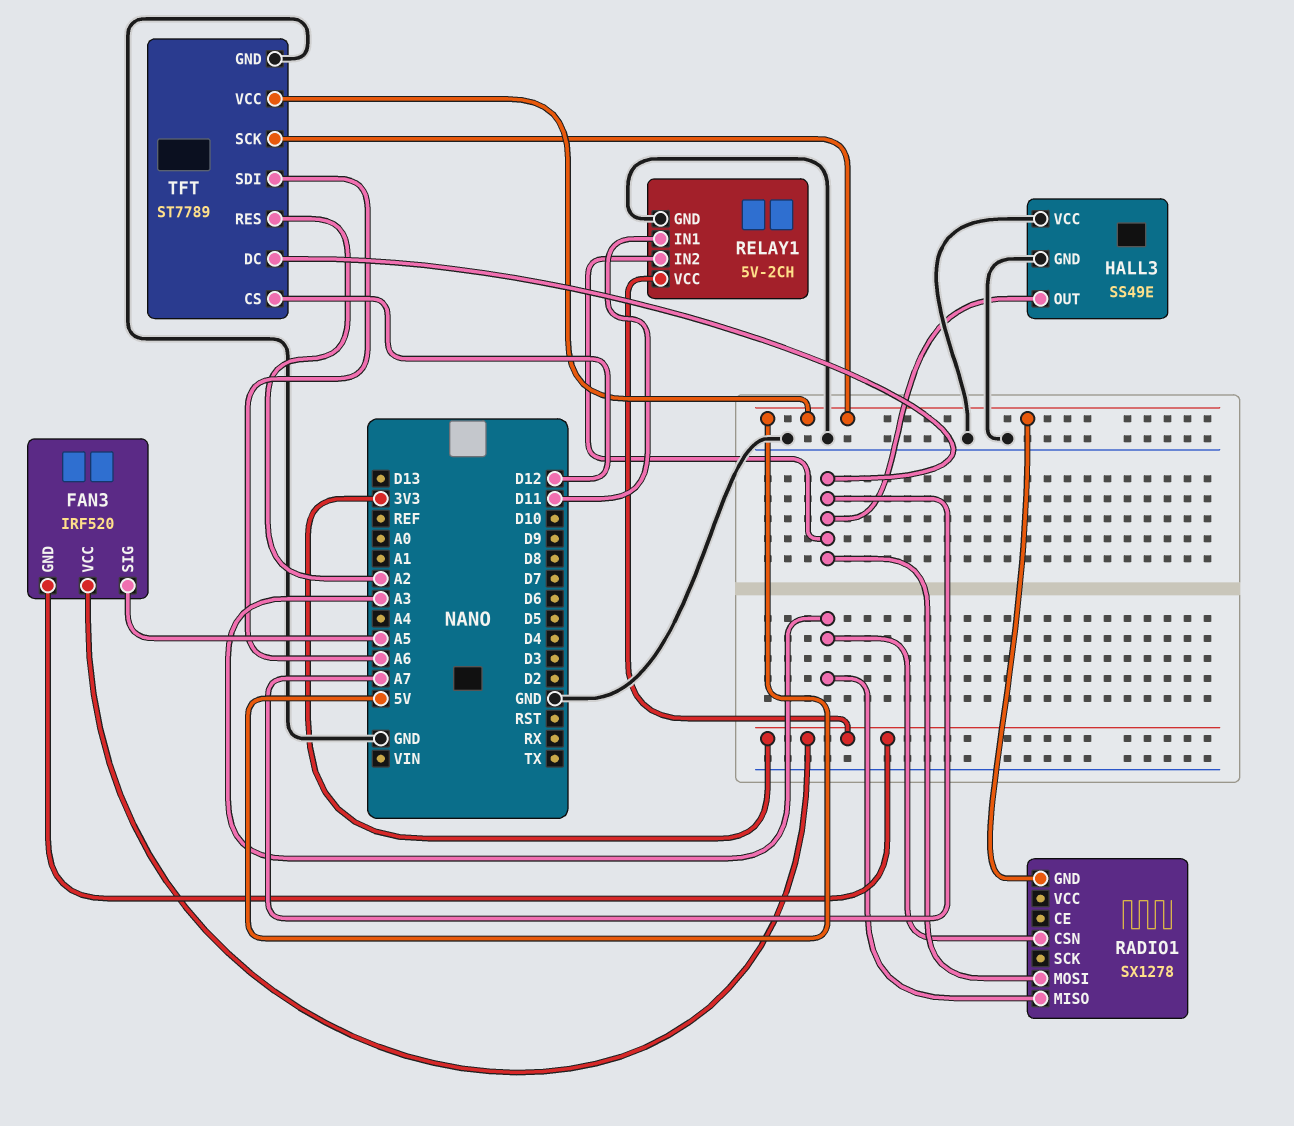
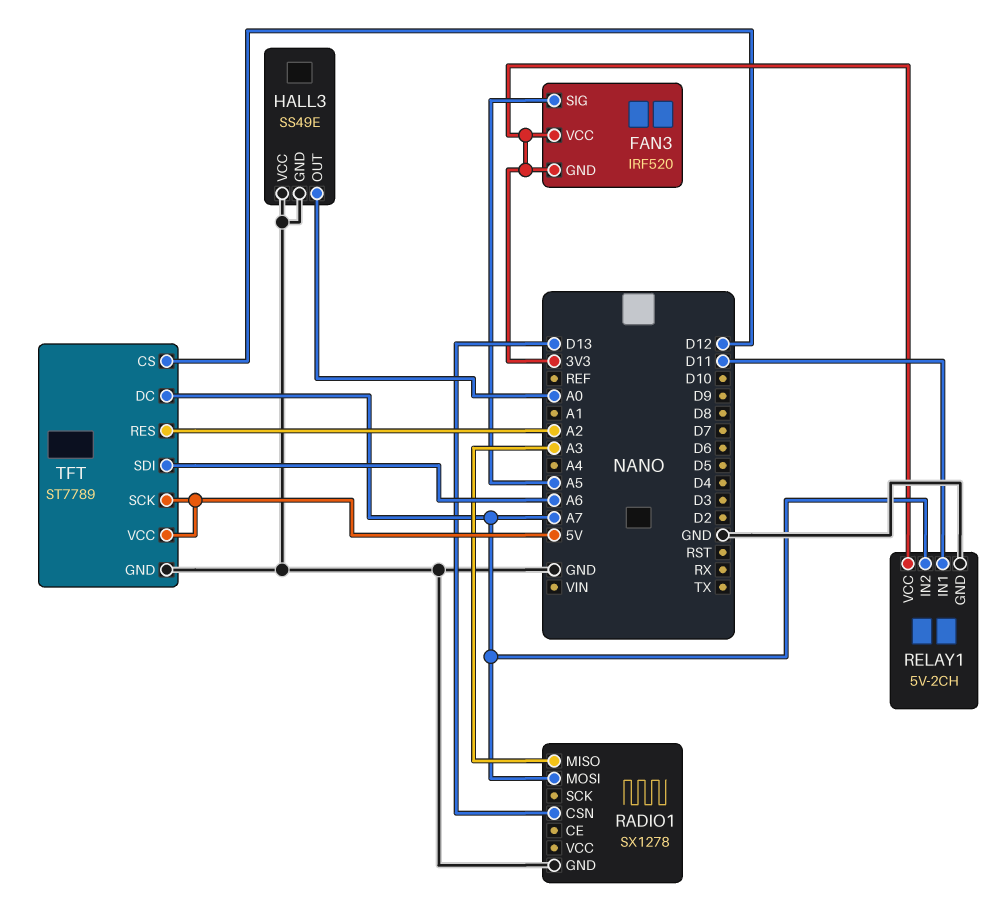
HALL3 pin OUT: A7 -> A0
RADIO1 pin CSN: A3 -> D13
RADIO1 pin GND: 5V -> GND

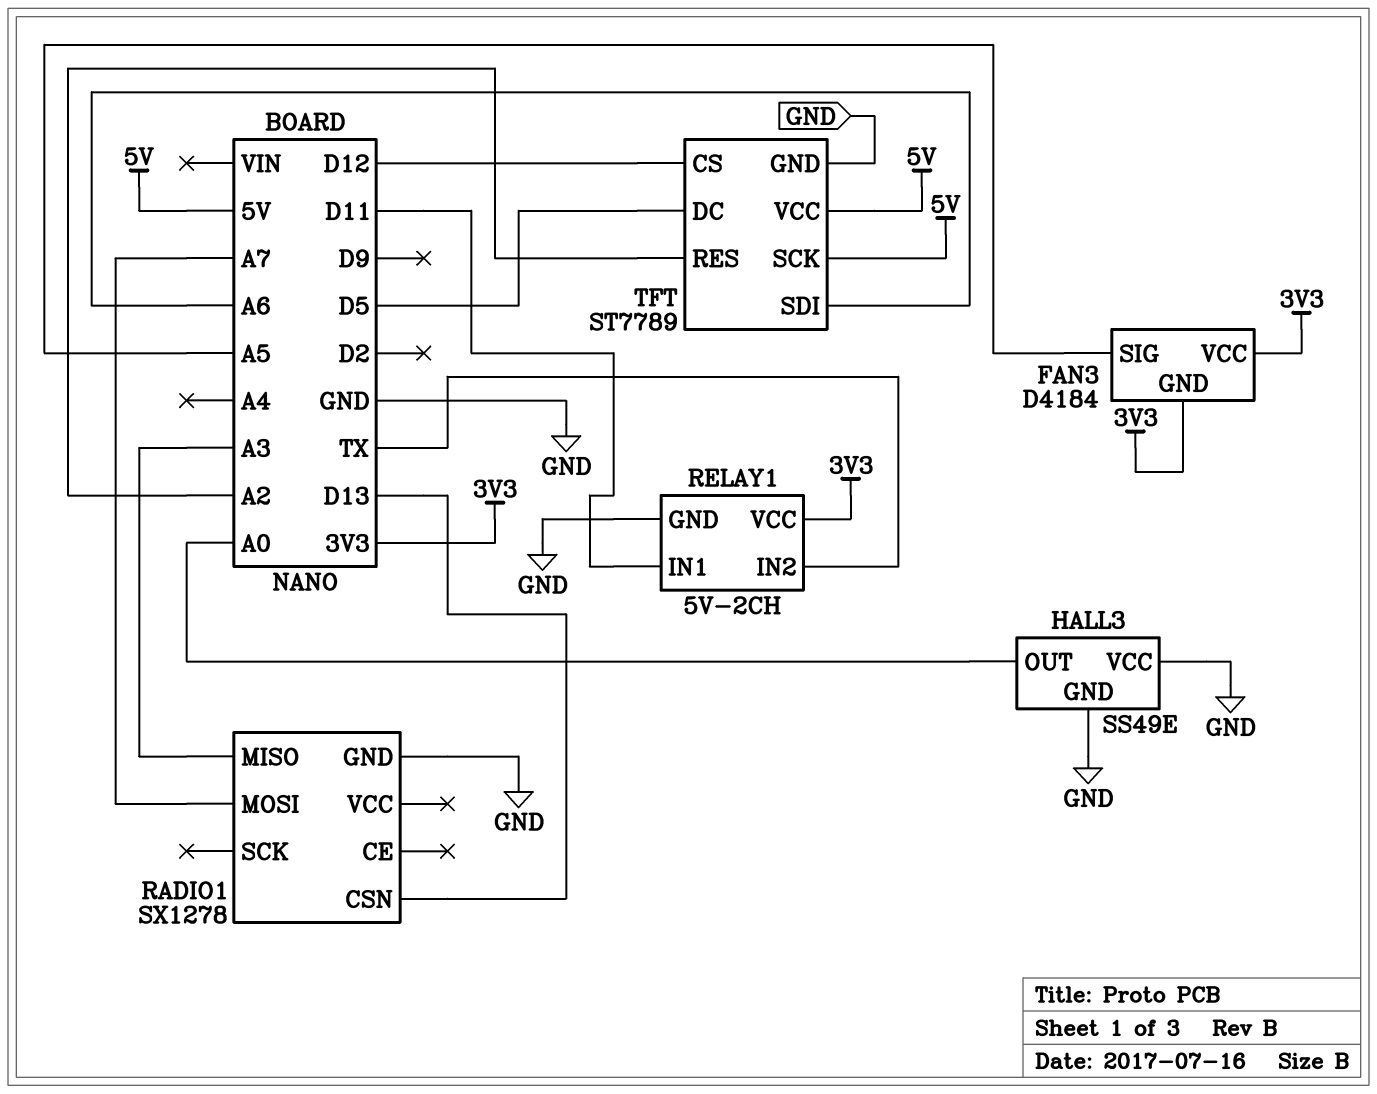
FAN3: IRF520 -> D4184
RELAY1 pin IN2: A7 -> TX
TFT pin DC: A7 -> D5

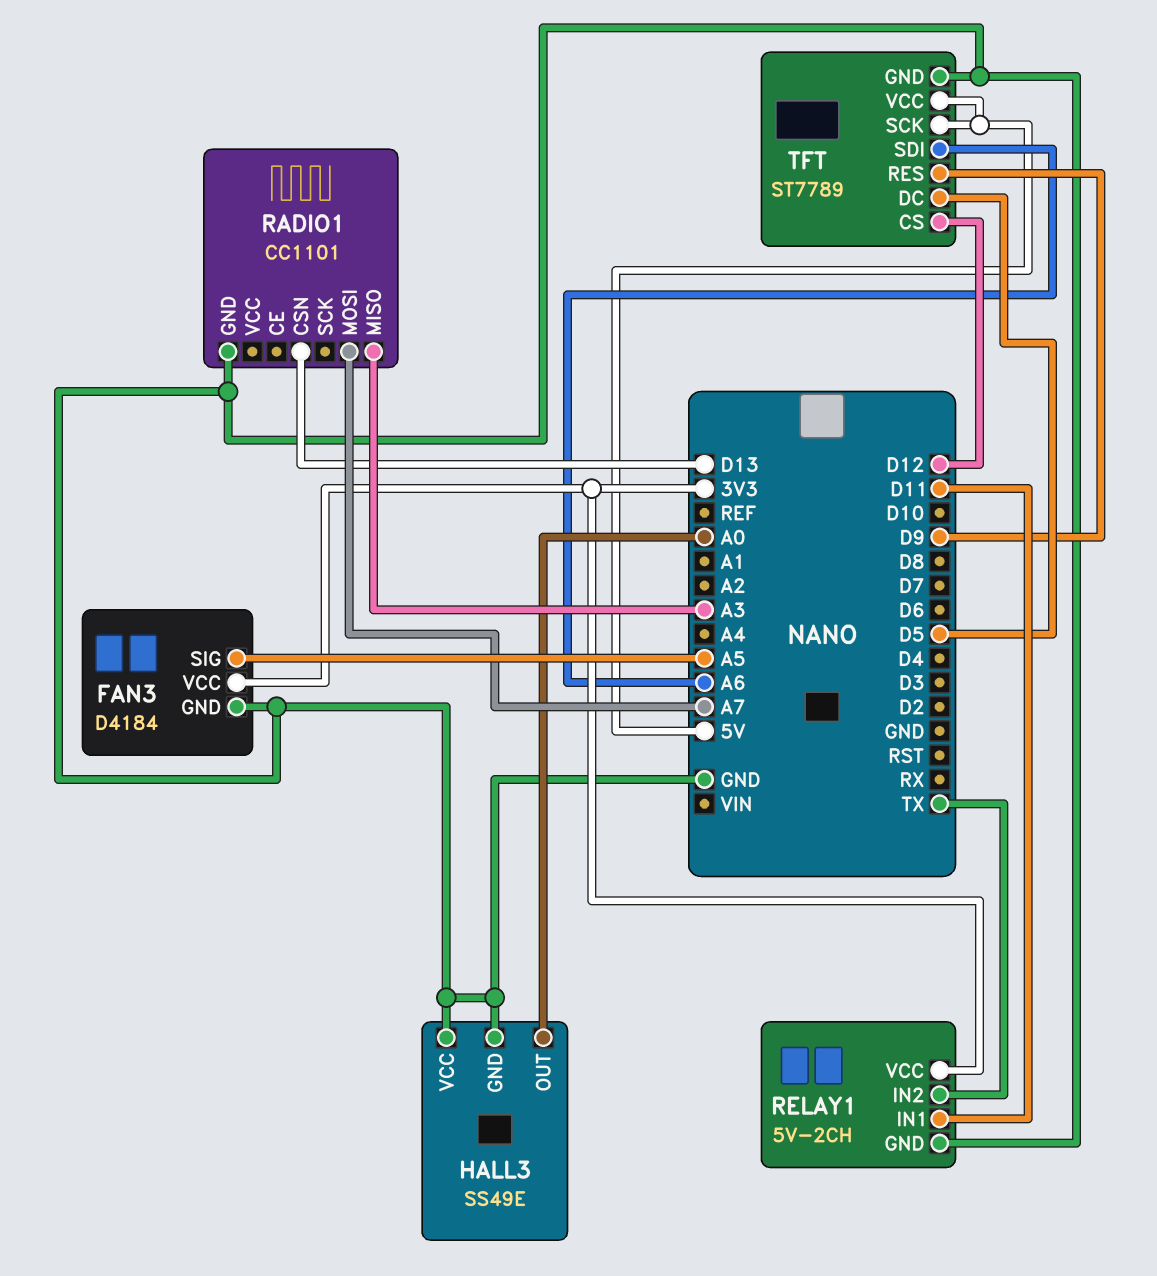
FAN3 pin GND: 3V3 -> GND
RADIO1: SX1278 -> CC1101
TFT pin RES: A2 -> D9

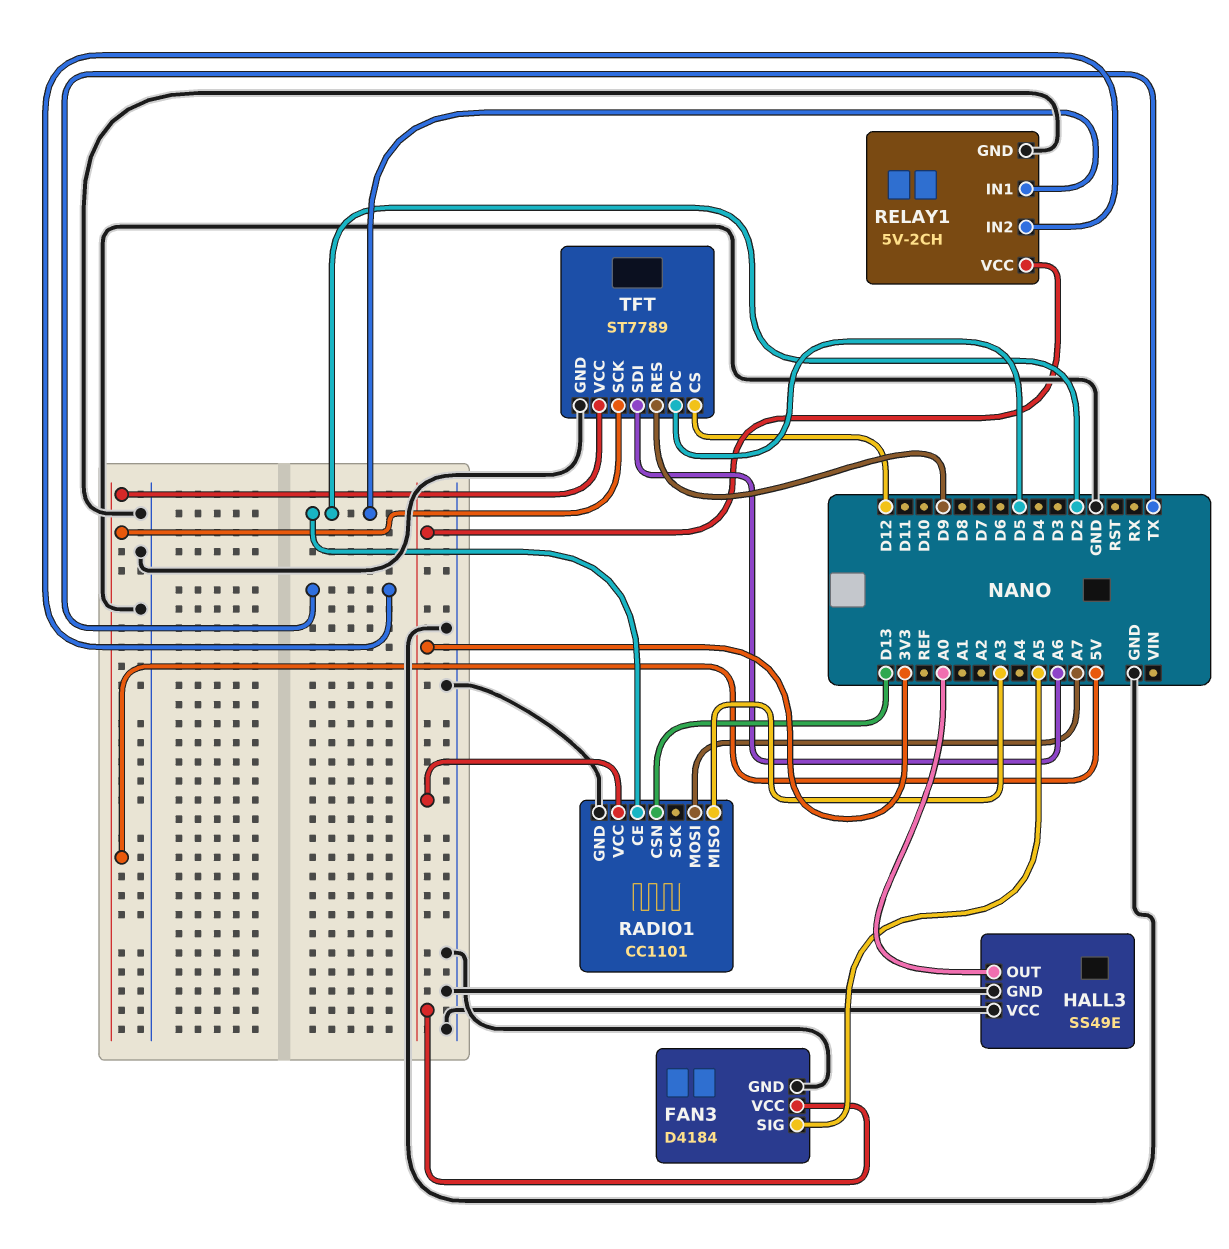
RADIO1 pin CE: none -> D2
RADIO1 pin VCC: none -> 3V3
RELAY1 pin IN1: D11 -> D2

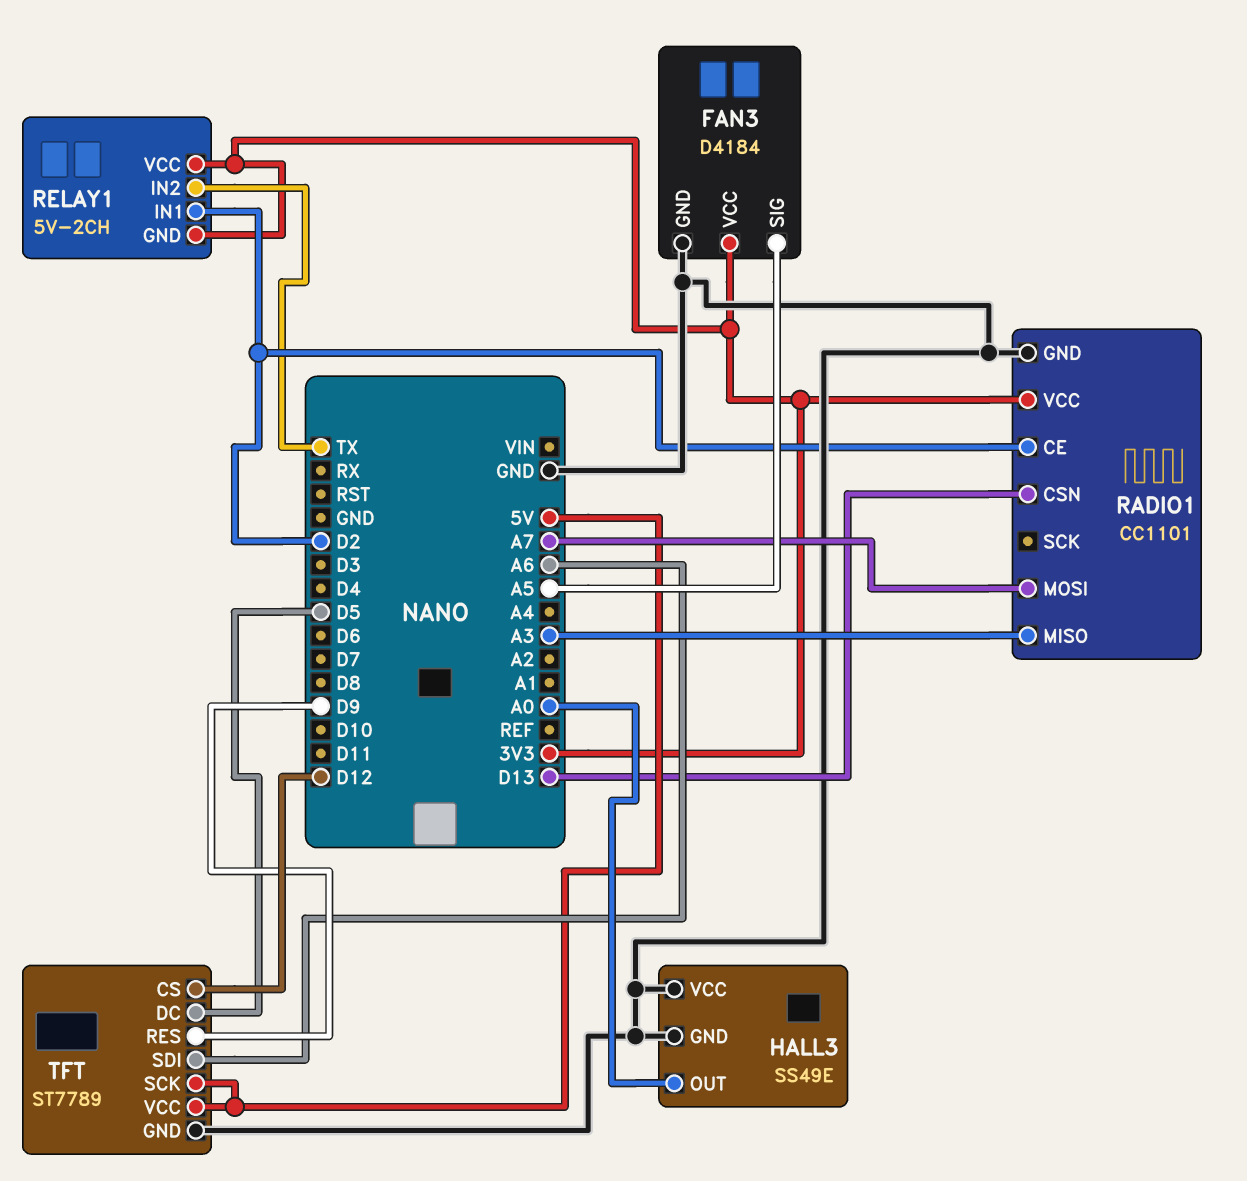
RELAY1 pin GND: GND -> 3V3

